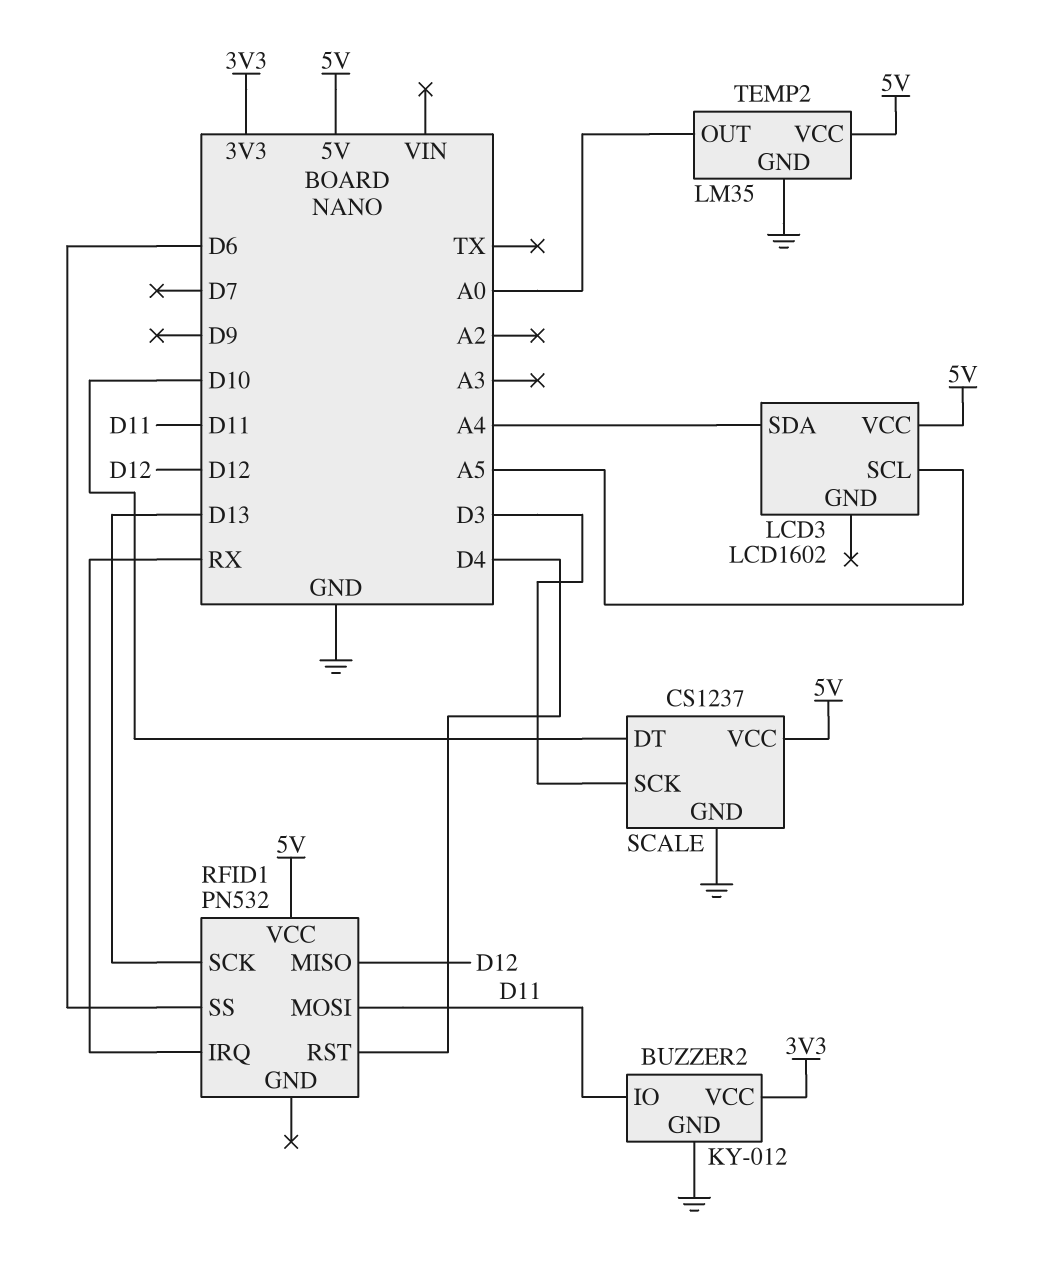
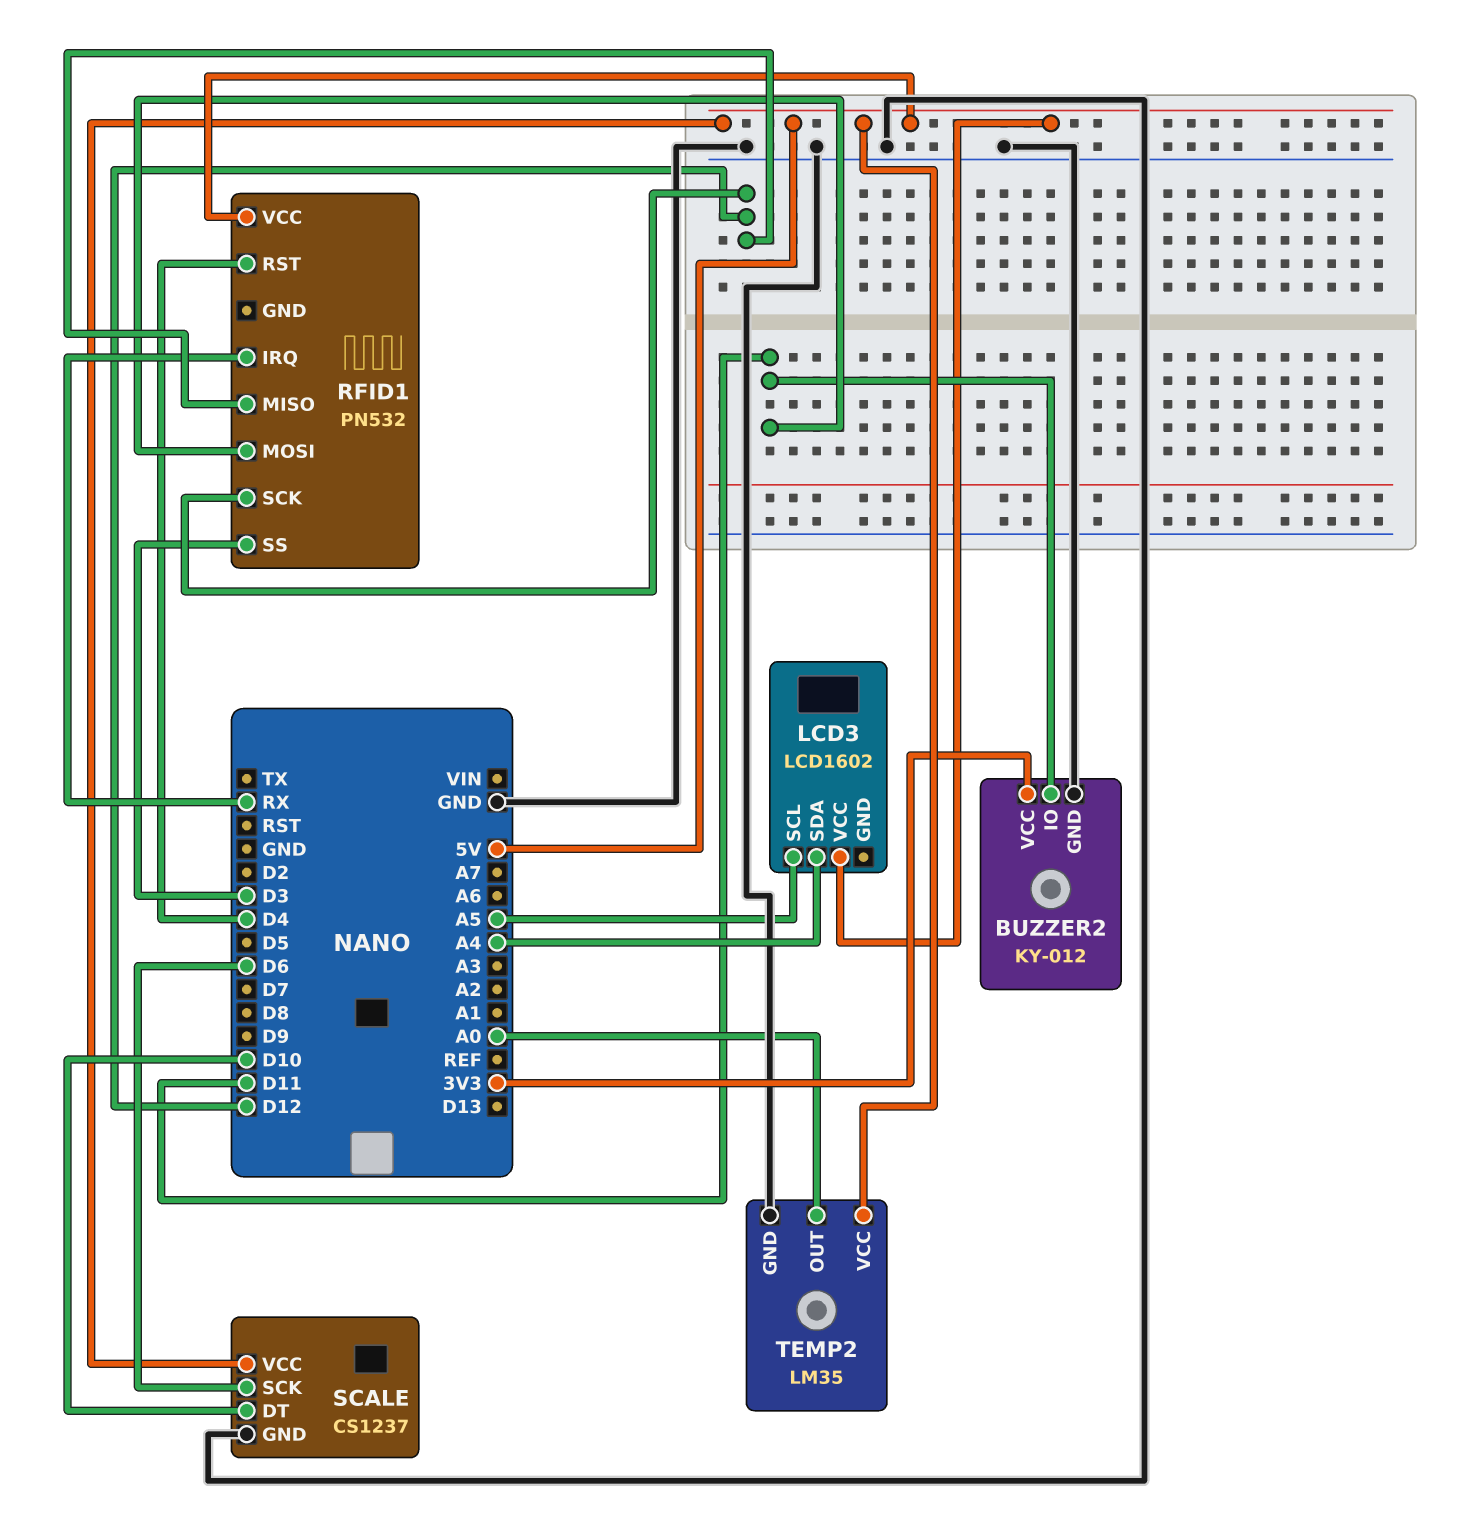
RFID1 pin SCK: D13 -> D12
RFID1 pin SS: D6 -> D3
SCALE pin SCK: D3 -> D6

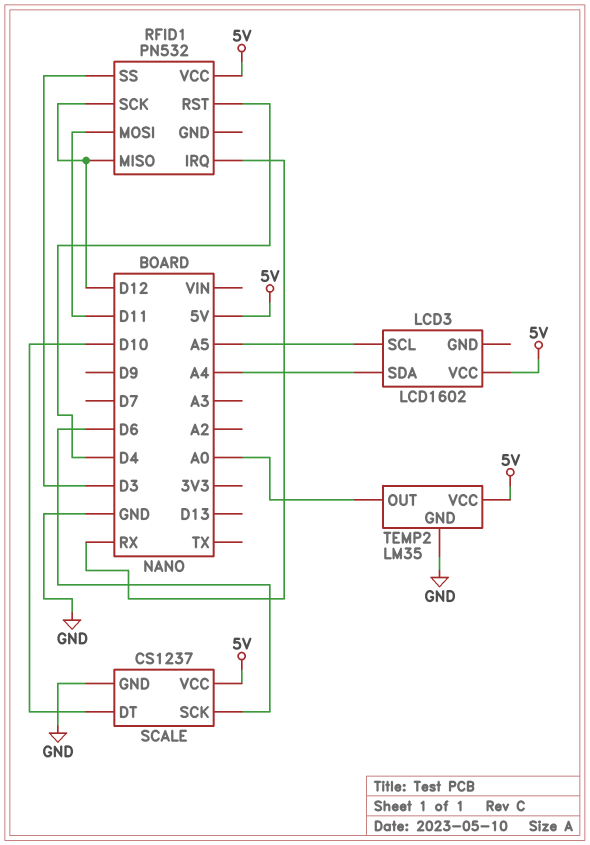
BUZZER2: KY-012 -> none
BUZZER2 pin GND: GND -> none
BUZZER2 pin IO: D11 -> none
BUZZER2 pin VCC: 3V3 -> none

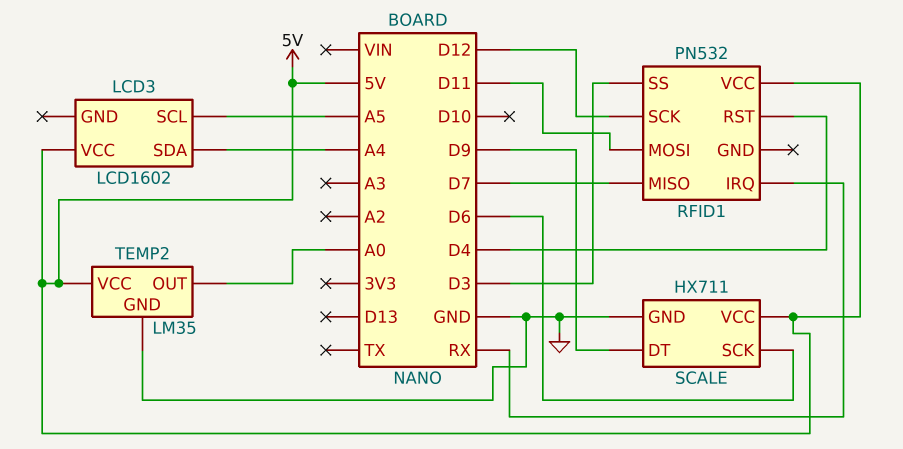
RFID1 pin MISO: D12 -> D7
SCALE: CS1237 -> HX711
SCALE pin DT: D10 -> D9

